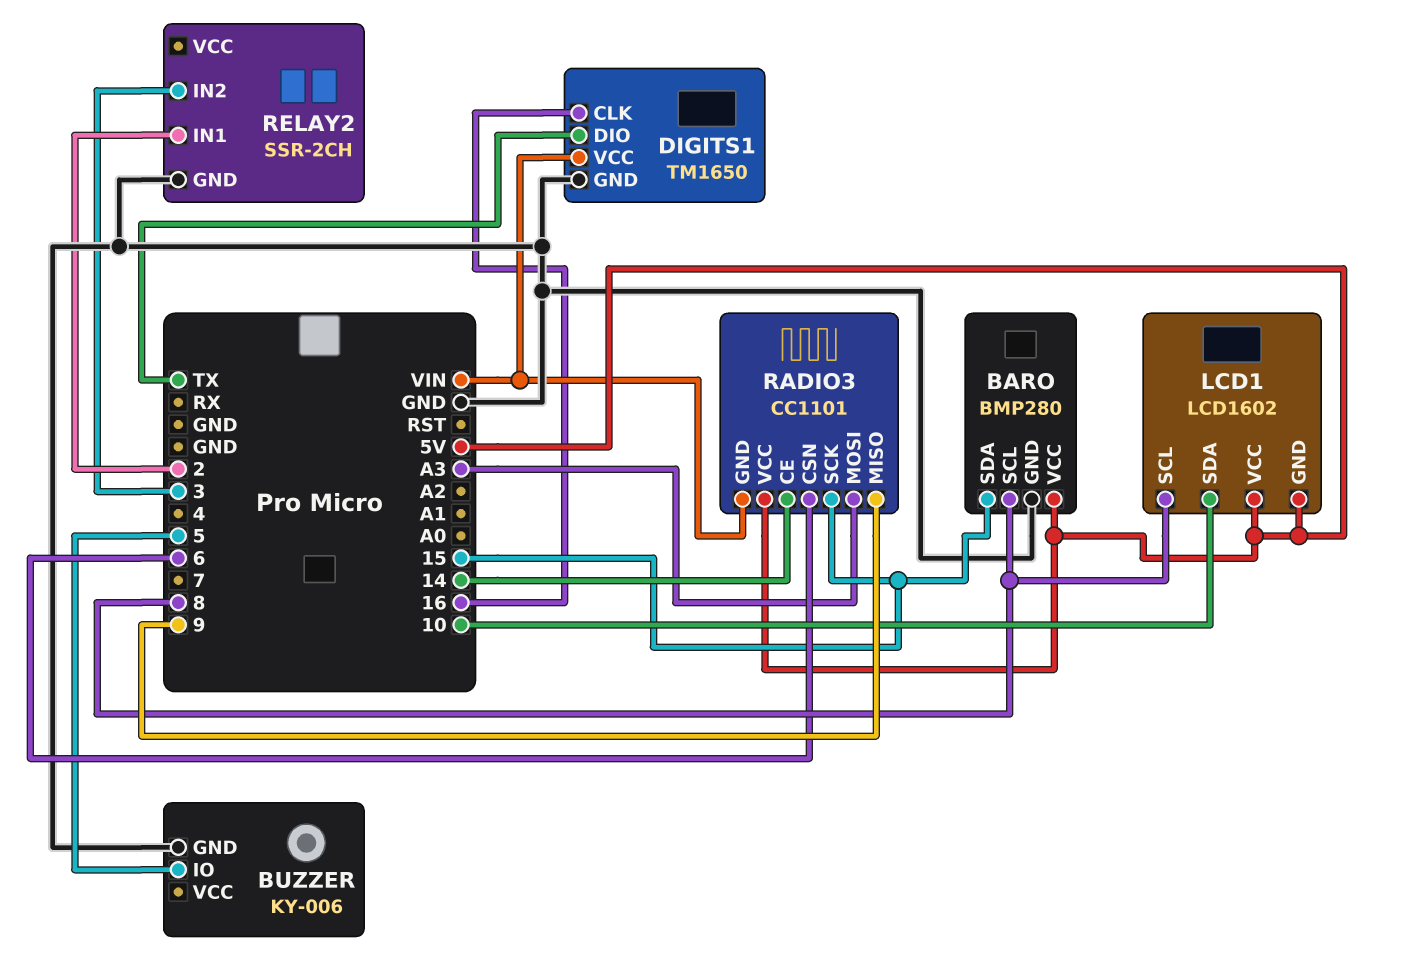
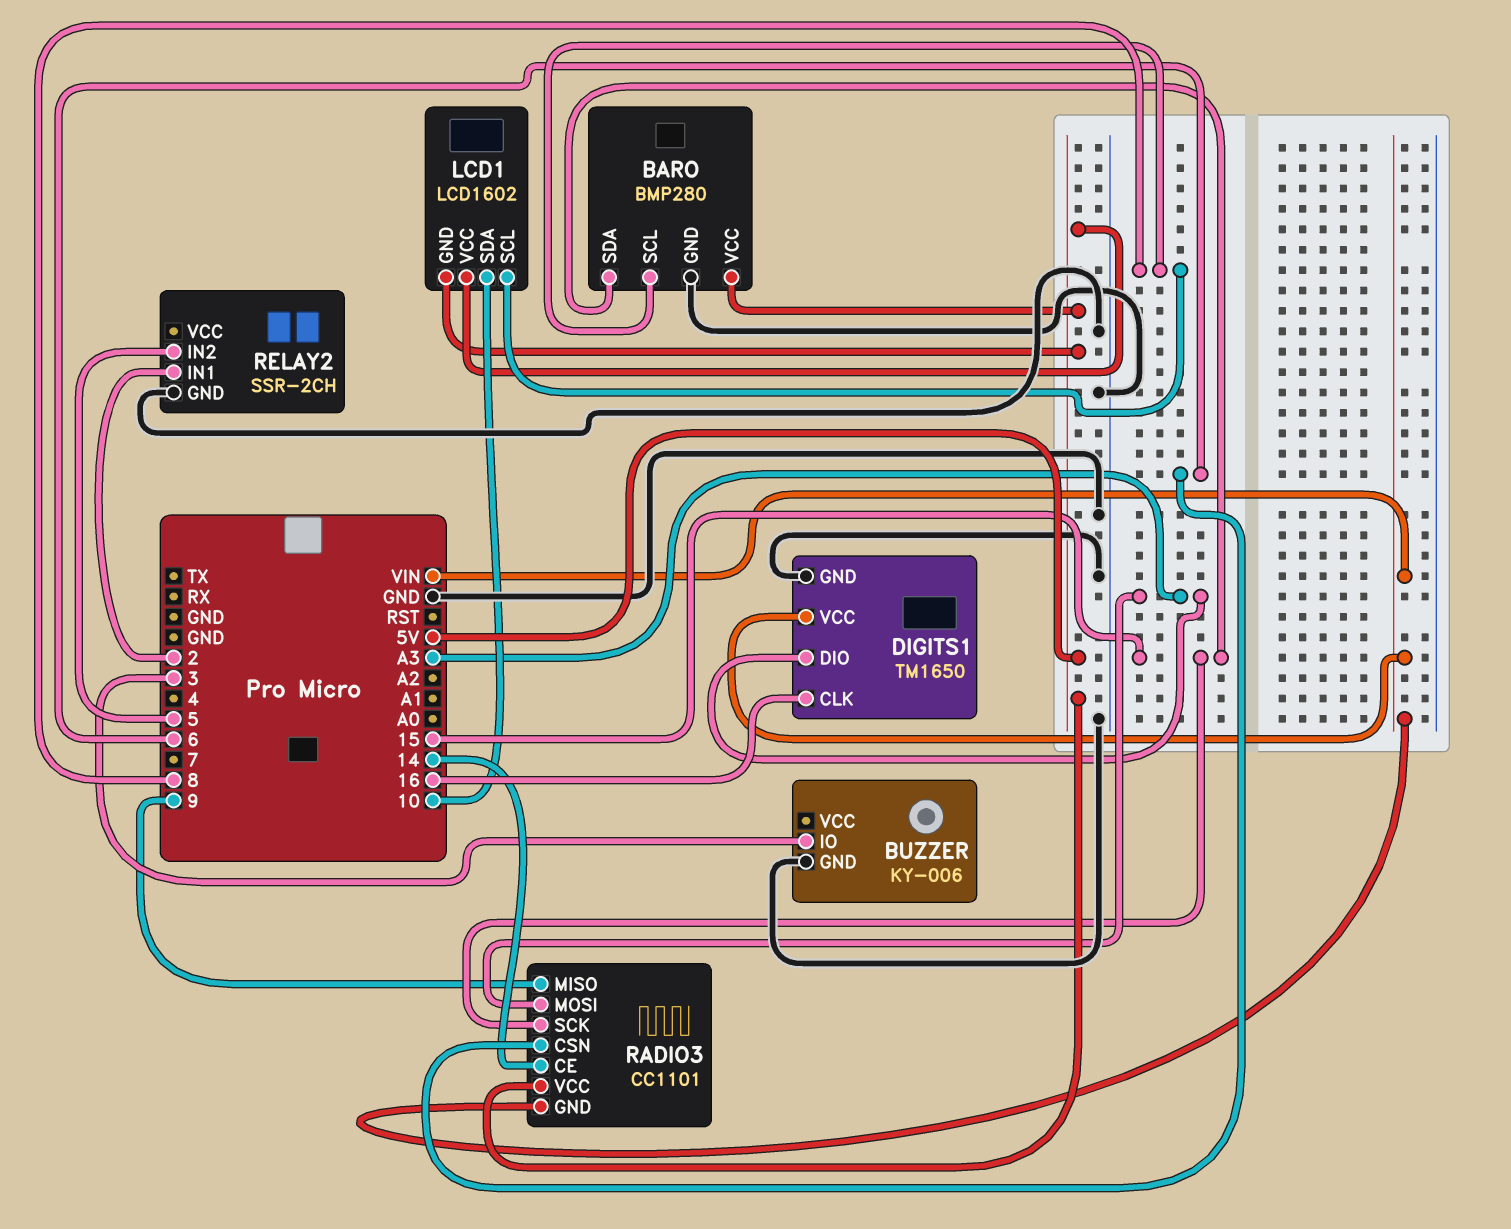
BUZZER pin IO: 5 -> 3
DIGITS1 pin DIO: TX -> A3
RELAY2 pin IN2: 3 -> 5

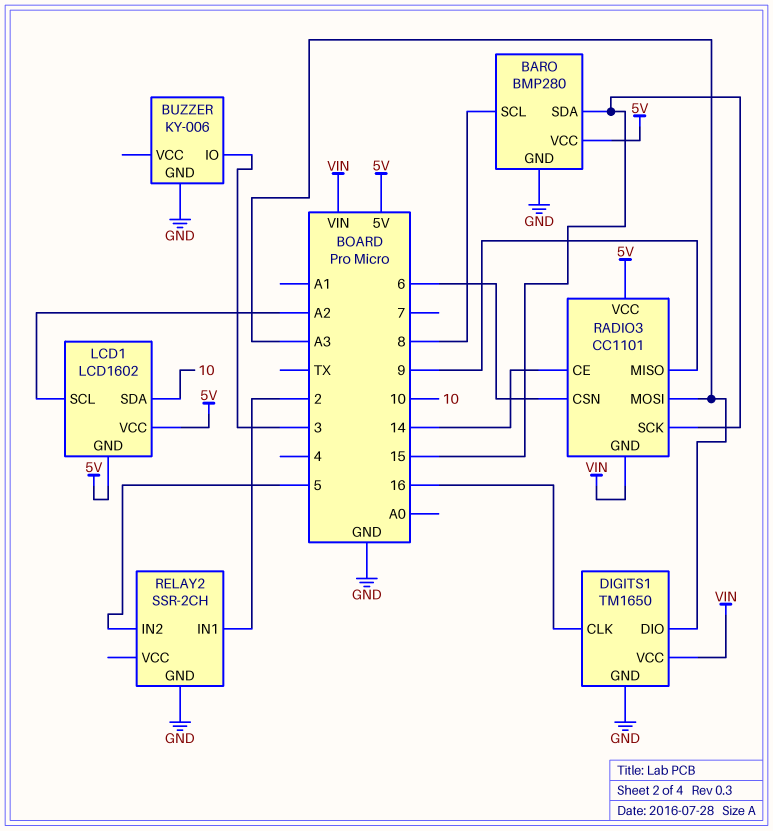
LCD1 pin SCL: 8 -> A2

